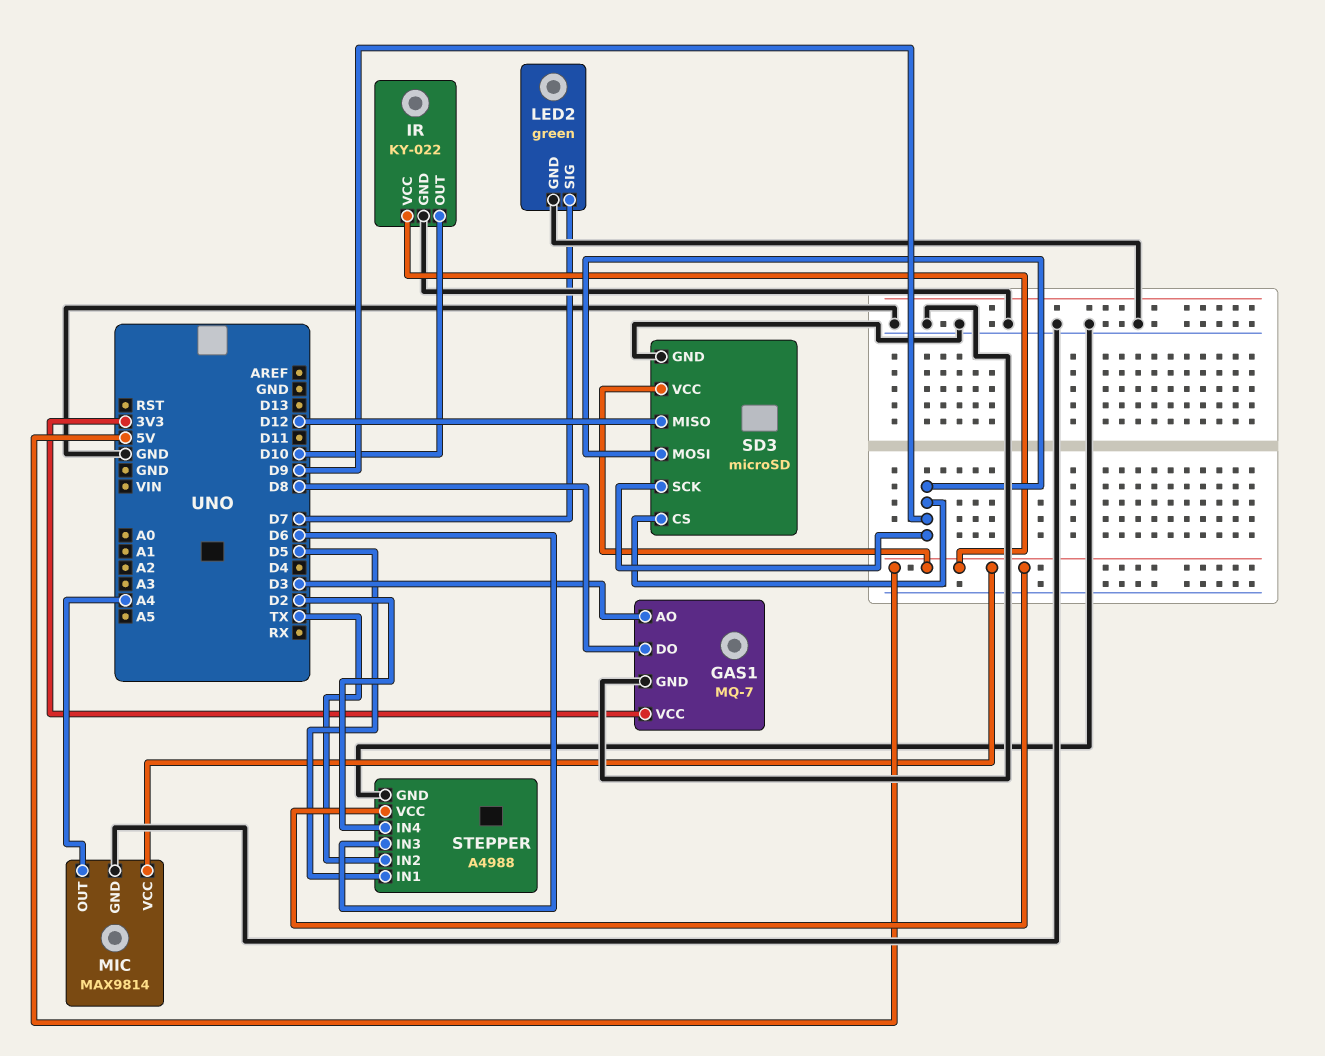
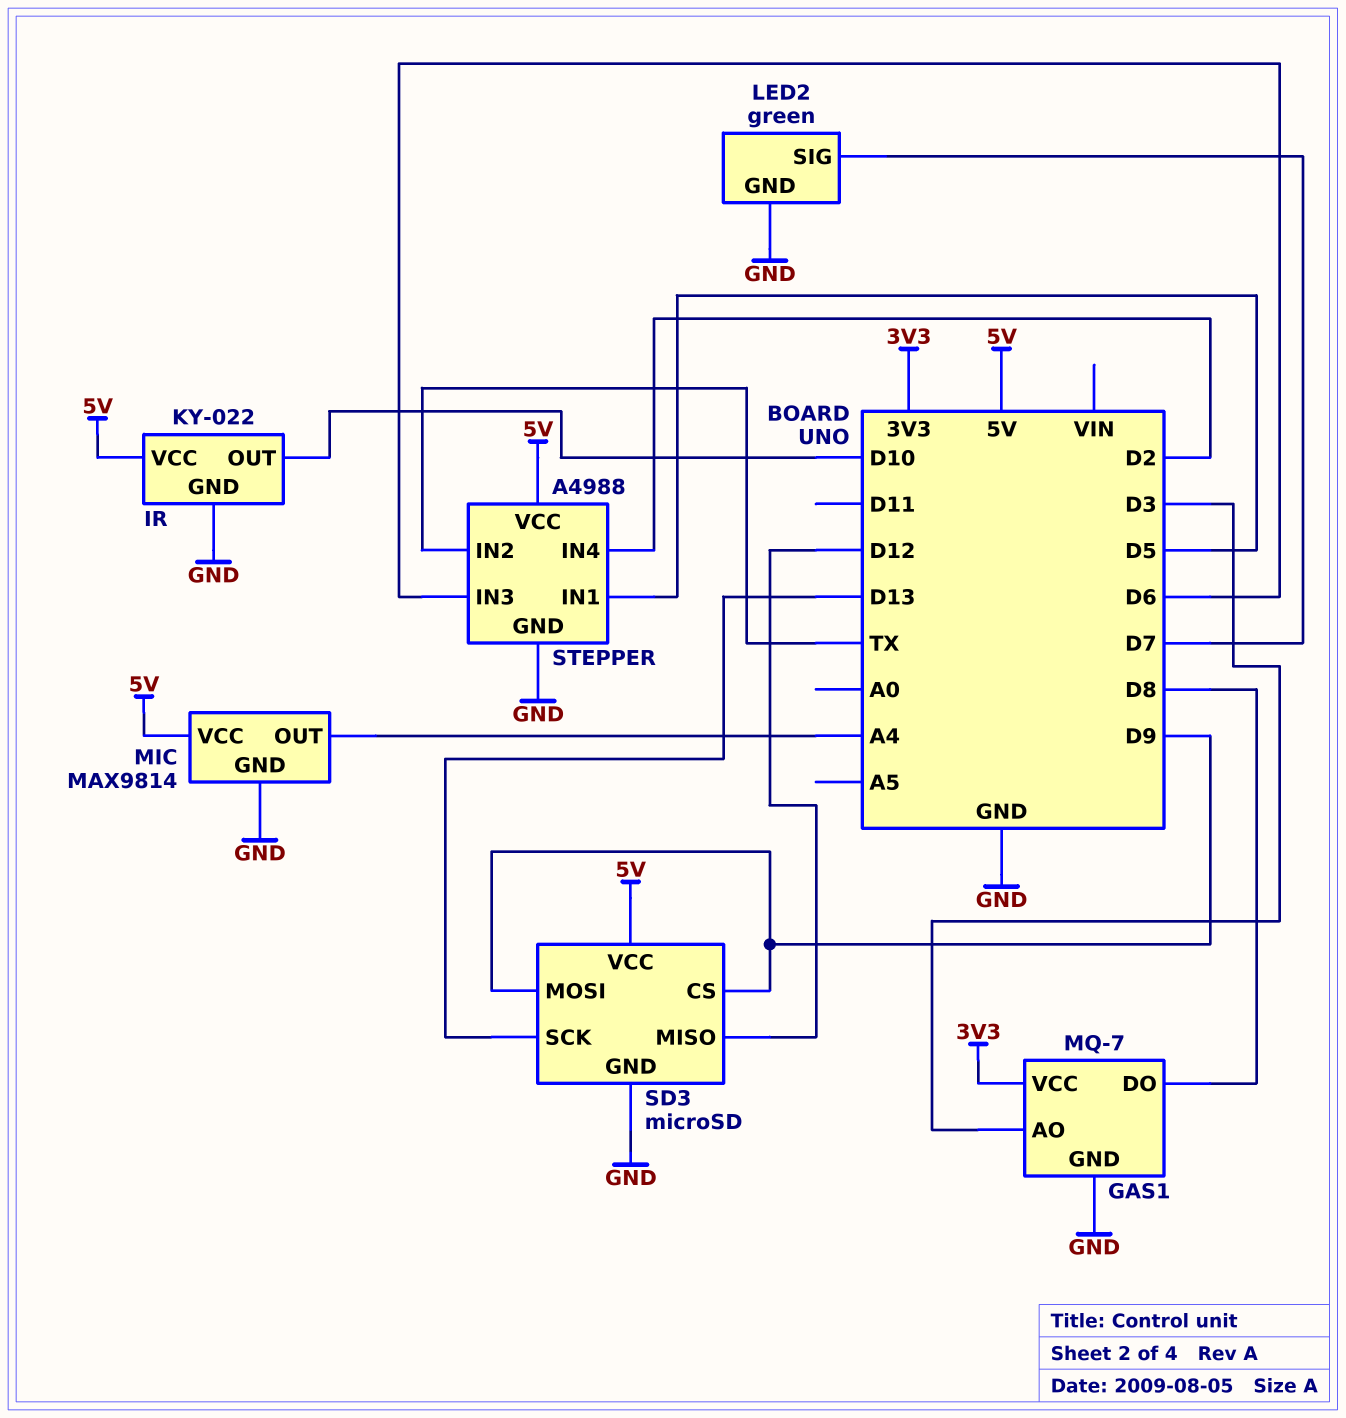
SD3 pin SCK: D9 -> D13

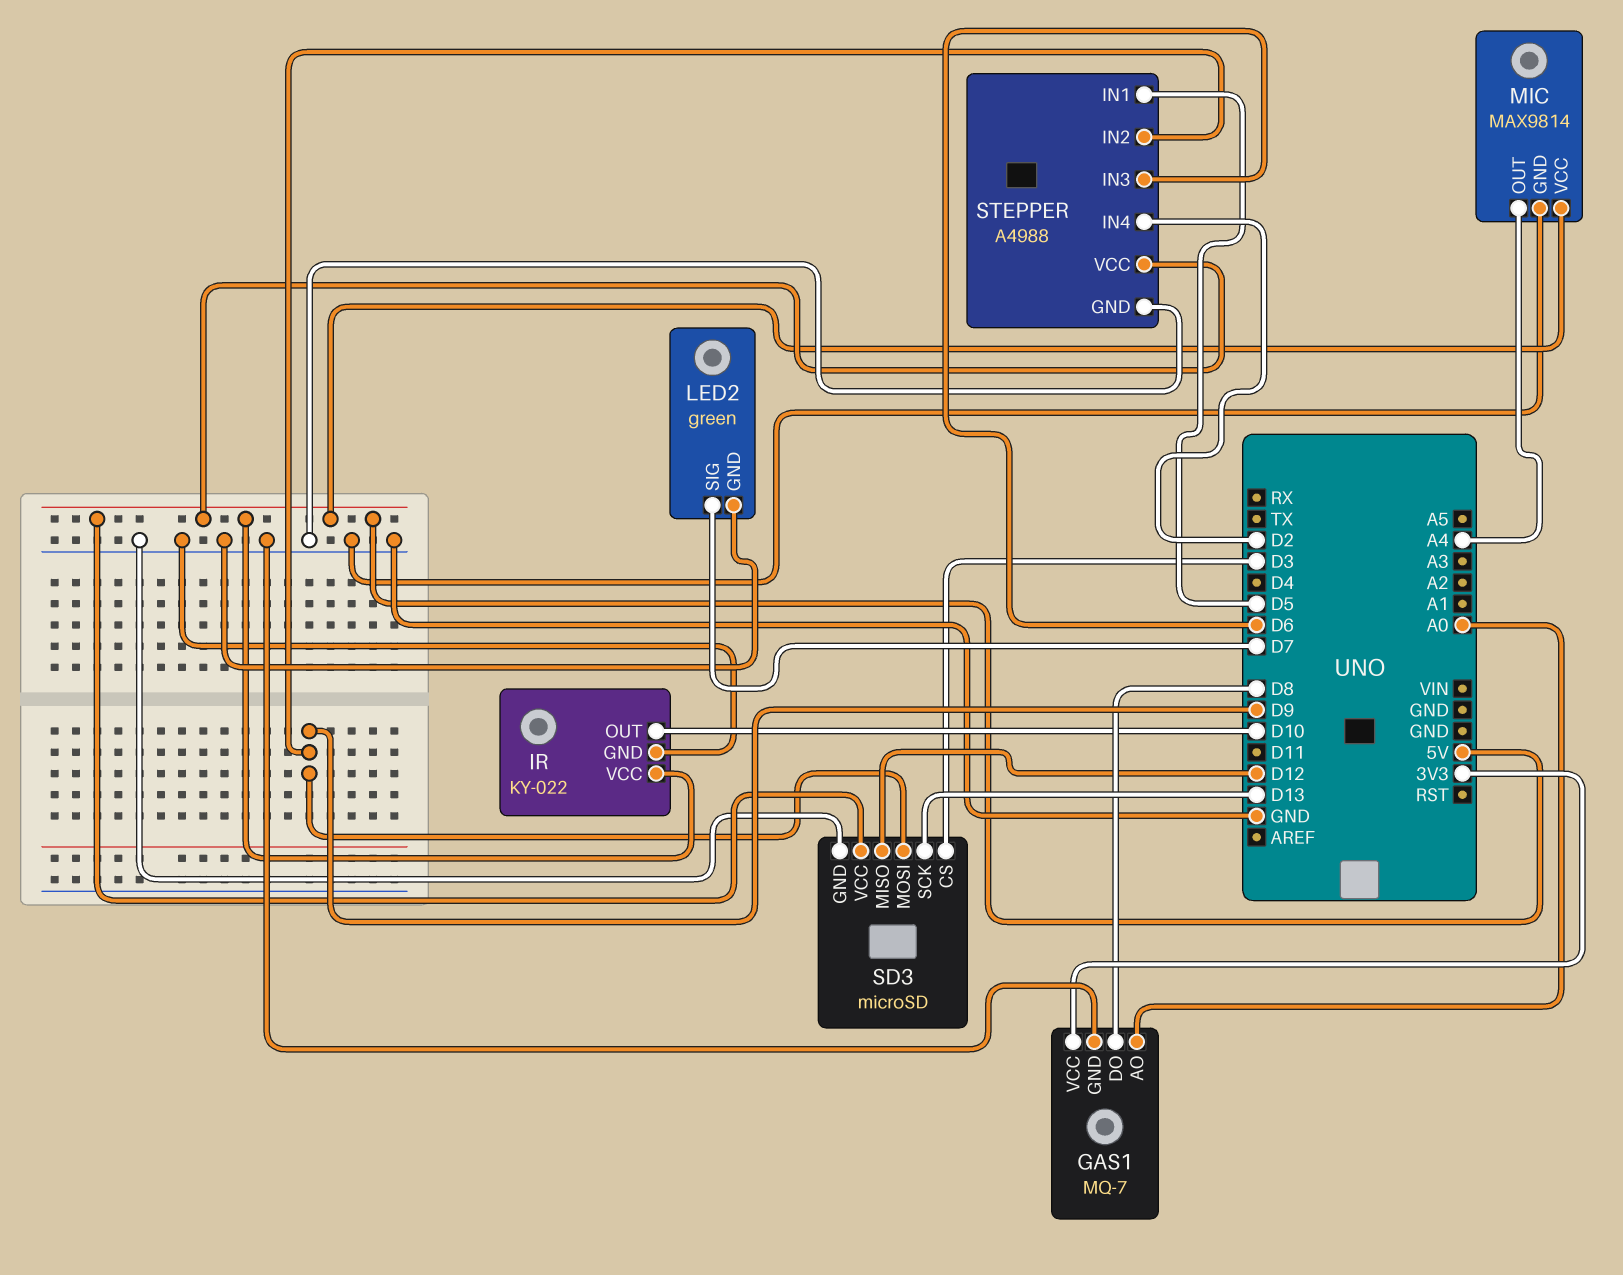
GAS1 pin AO: D3 -> A0
SD3 pin CS: D9 -> D3
STEPPER pin IN2: TX -> D9

